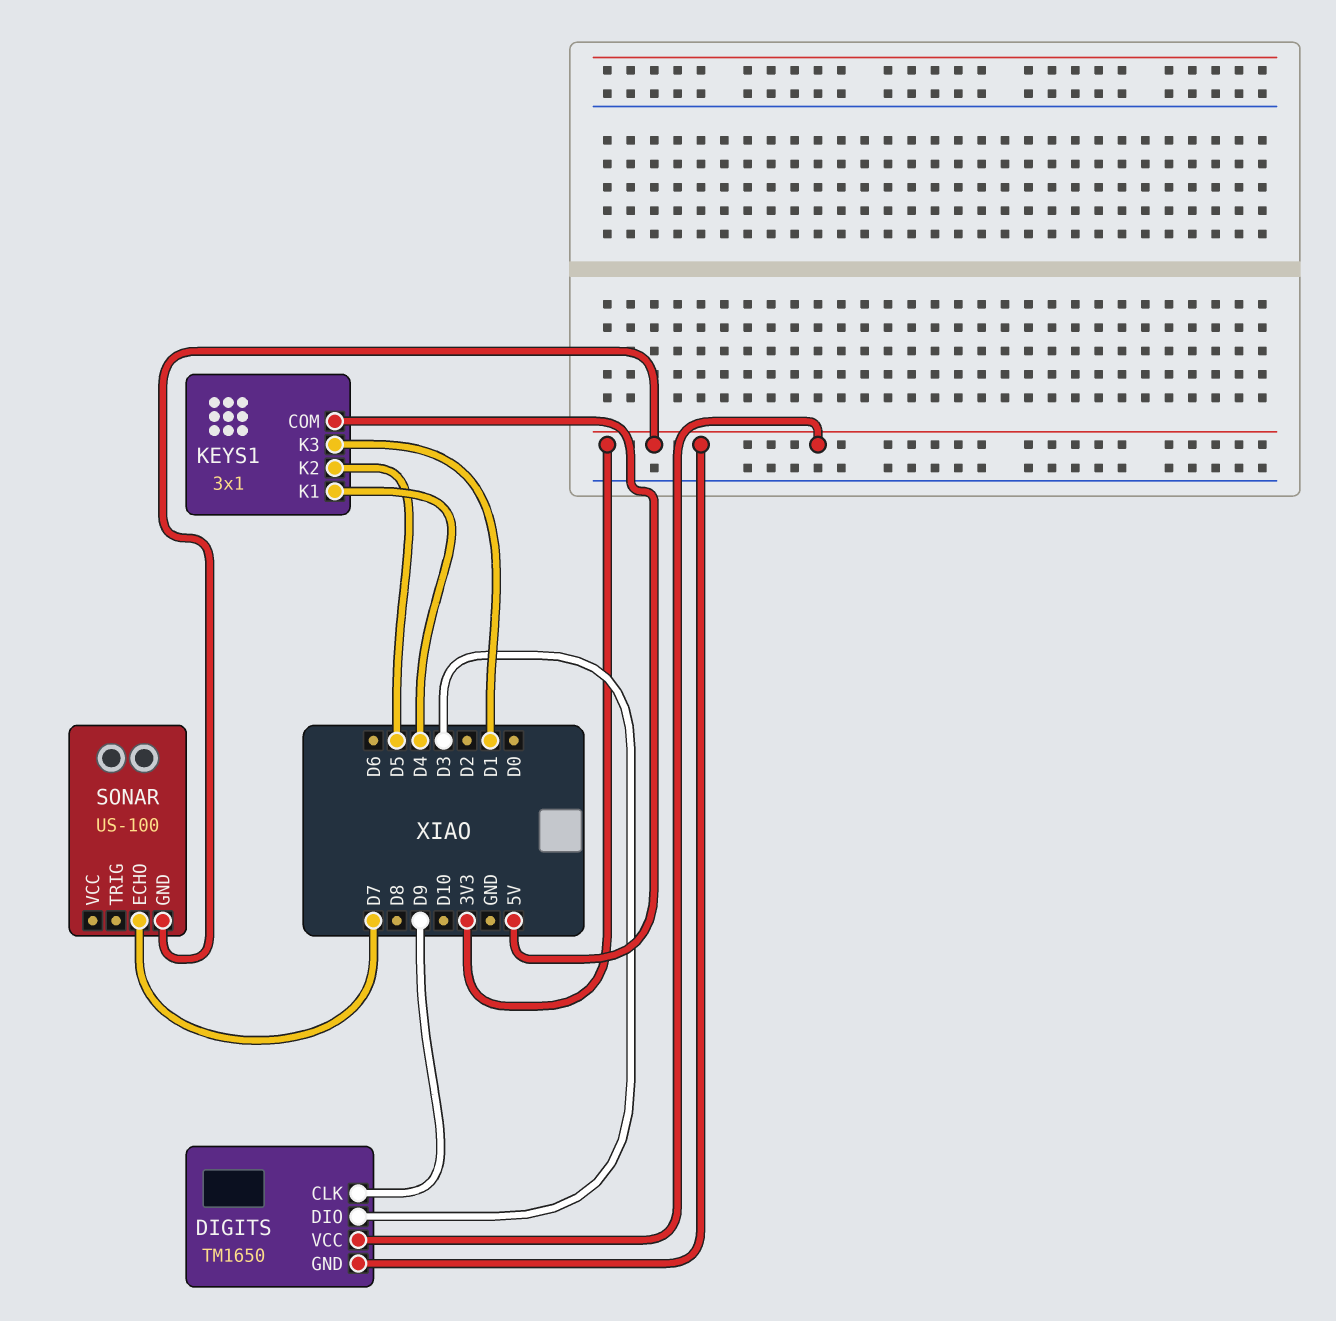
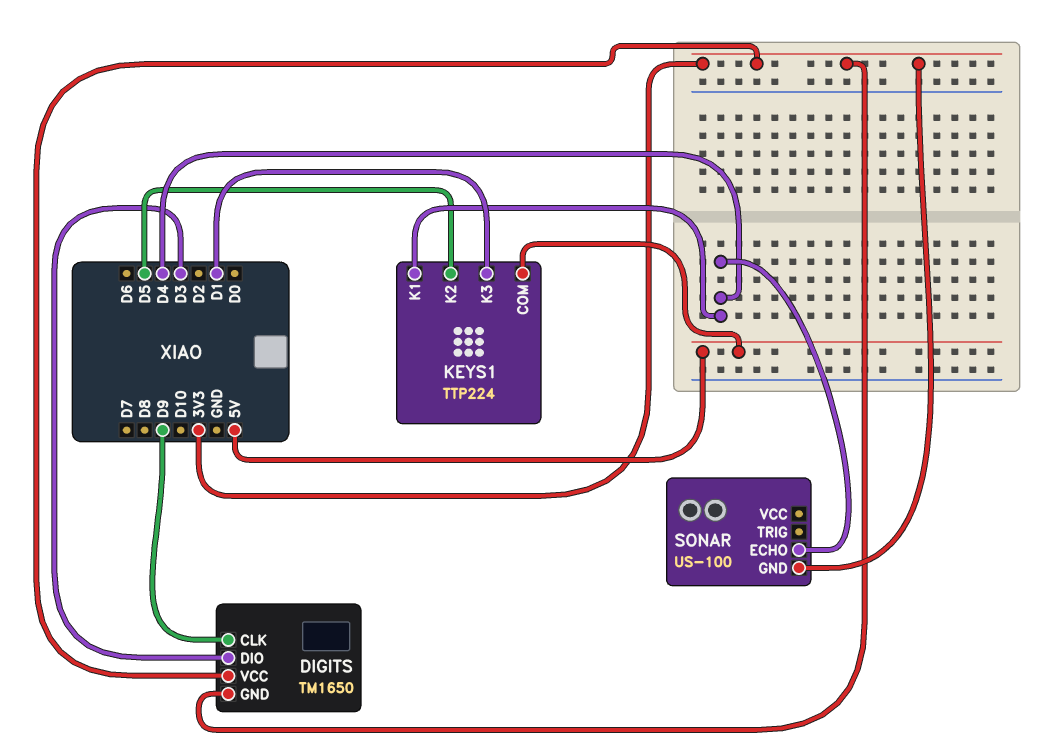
KEYS1: 3x1 -> TTP224
SONAR pin ECHO: D7 -> D4

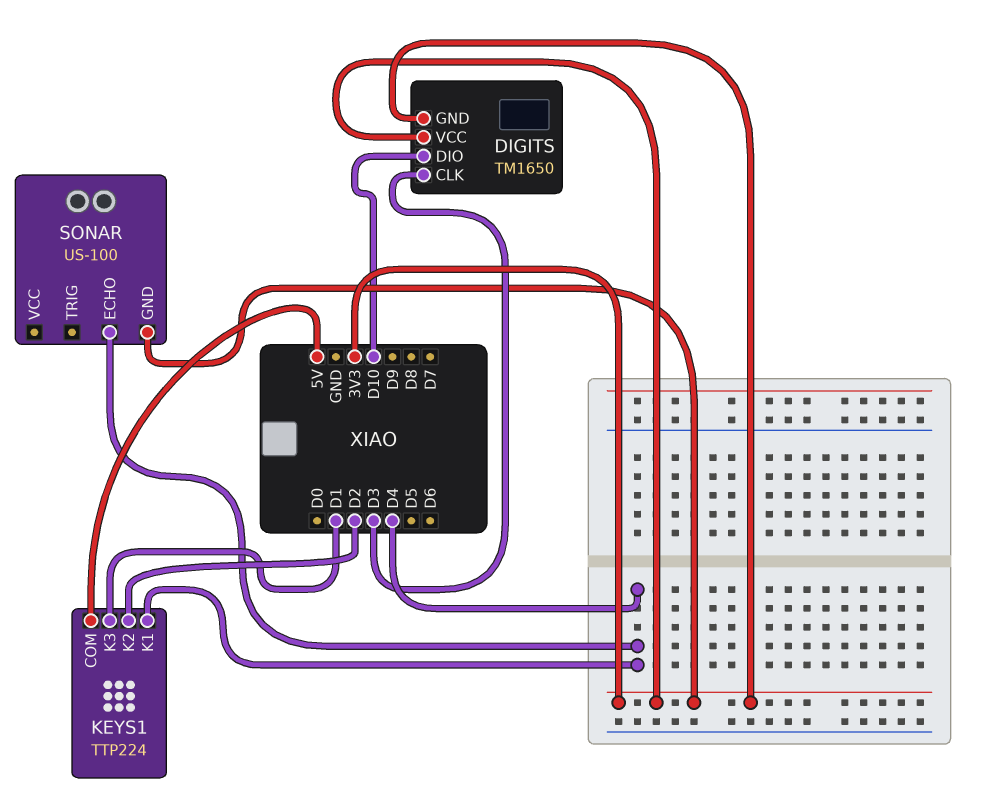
DIGITS pin CLK: D9 -> D3
DIGITS pin DIO: D3 -> D10
KEYS1 pin K2: D5 -> D2

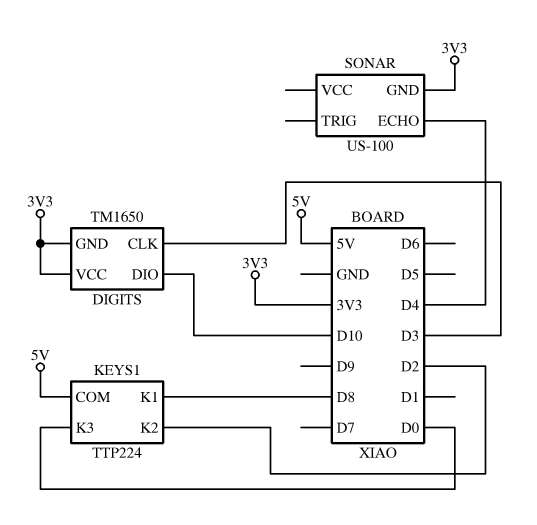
KEYS1 pin K1: D4 -> D8
KEYS1 pin K3: D1 -> D0

